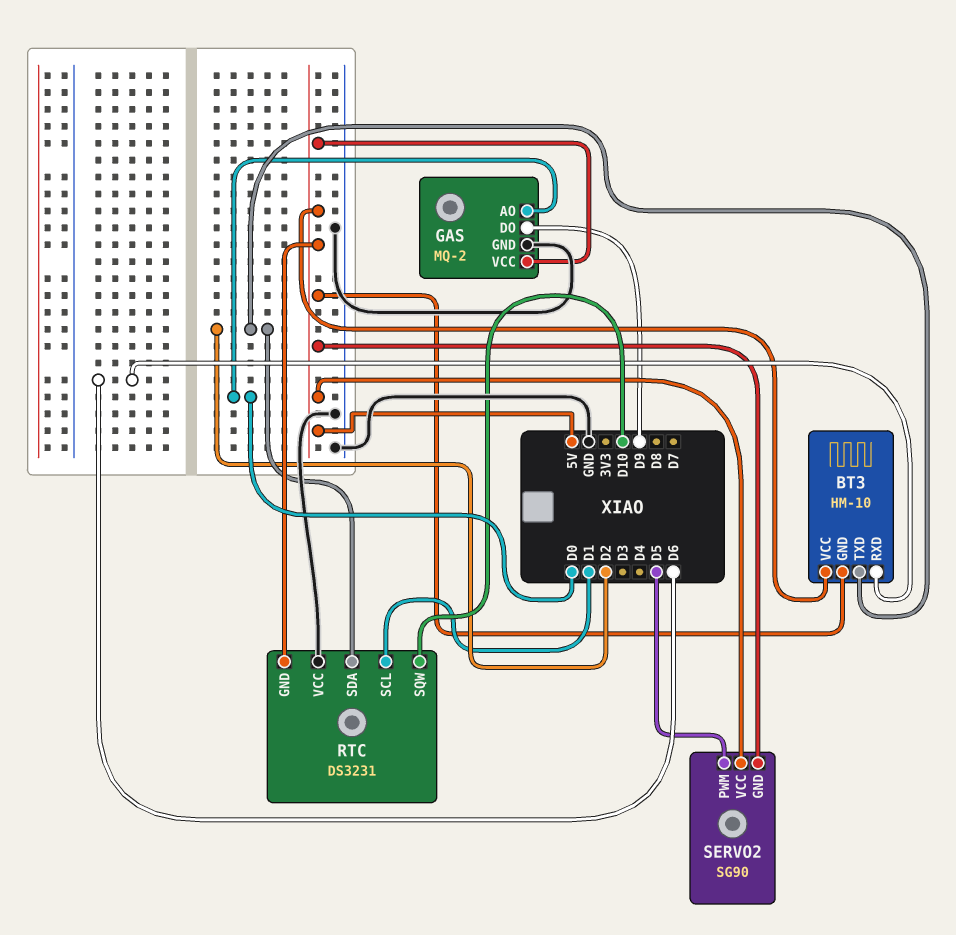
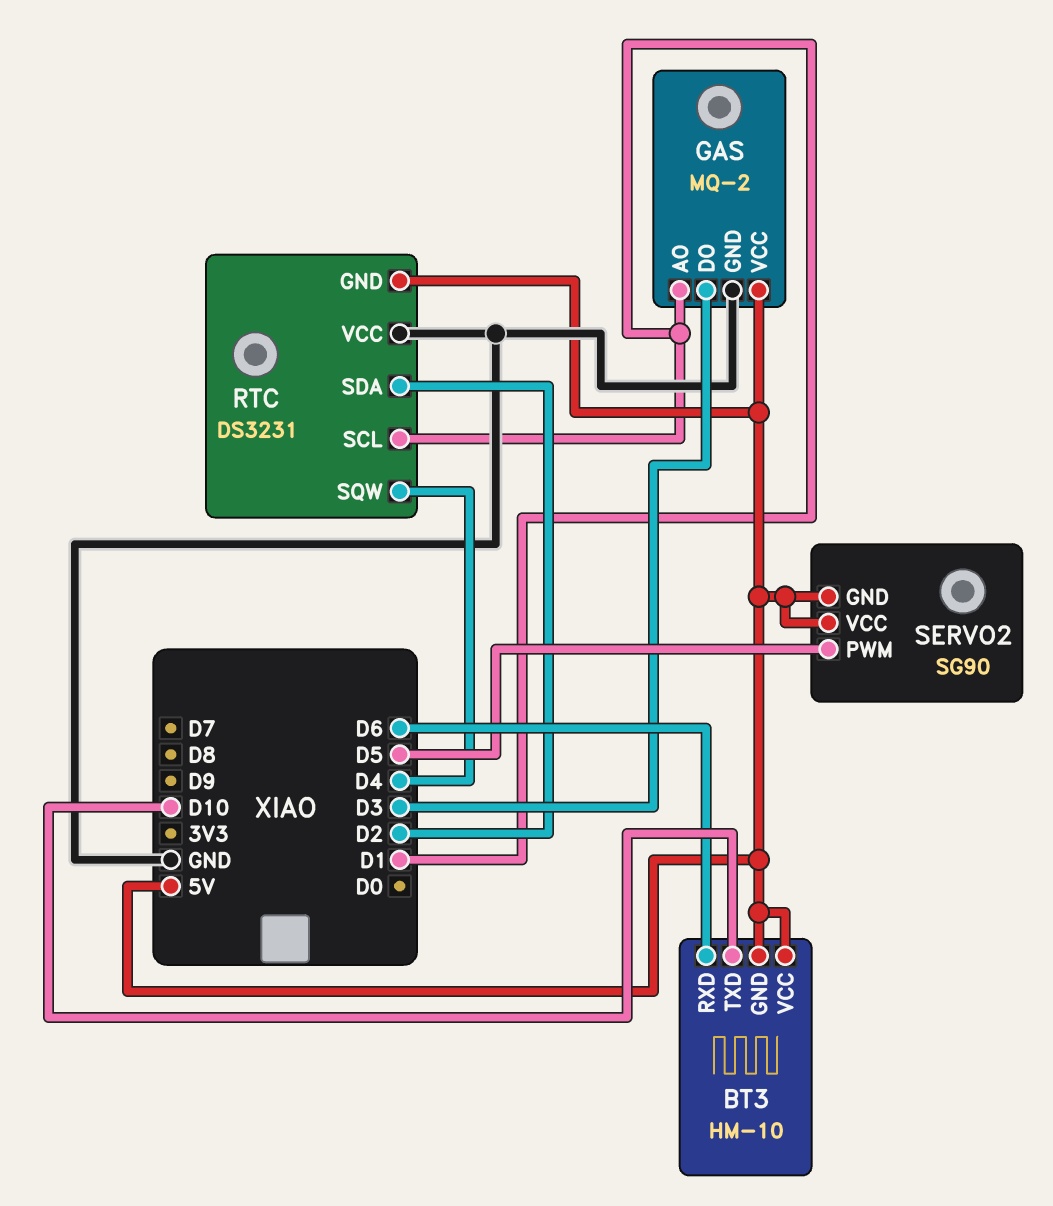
BT3 pin TXD: D2 -> D10
GAS pin AO: D0 -> D1
GAS pin DO: D9 -> D3
RTC pin SQW: D10 -> D4

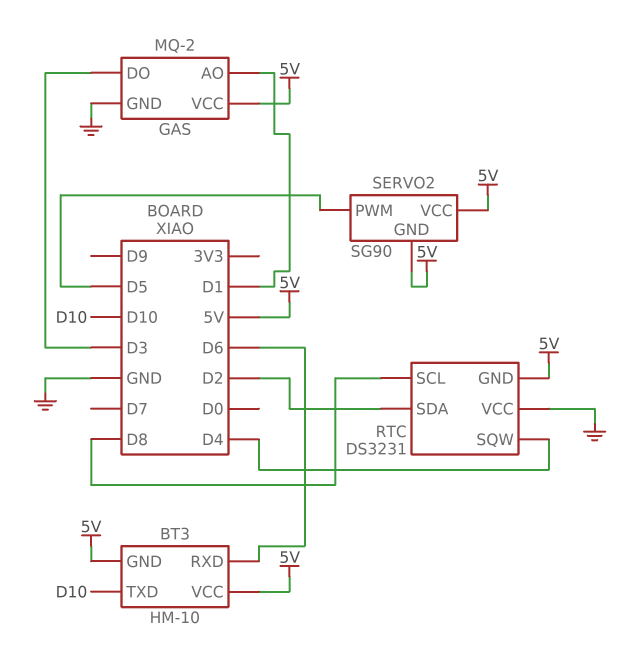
RTC pin SCL: D1 -> D8

